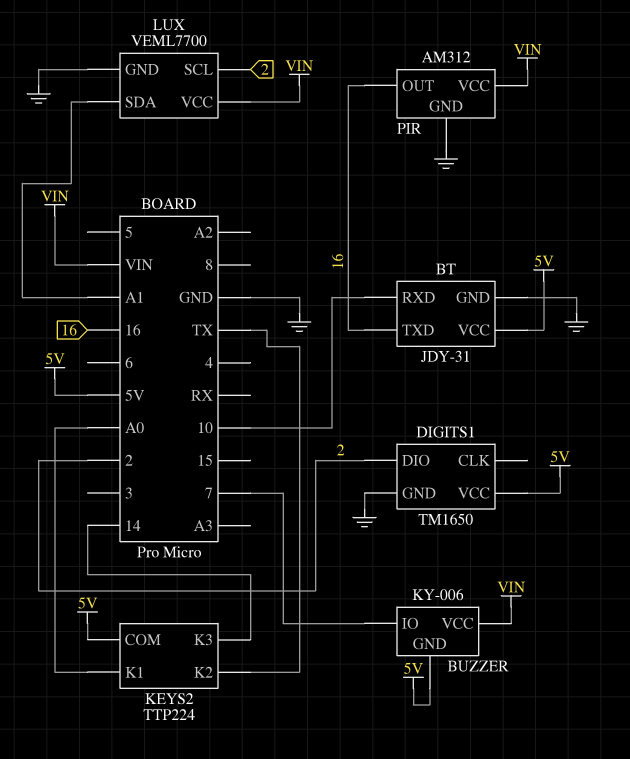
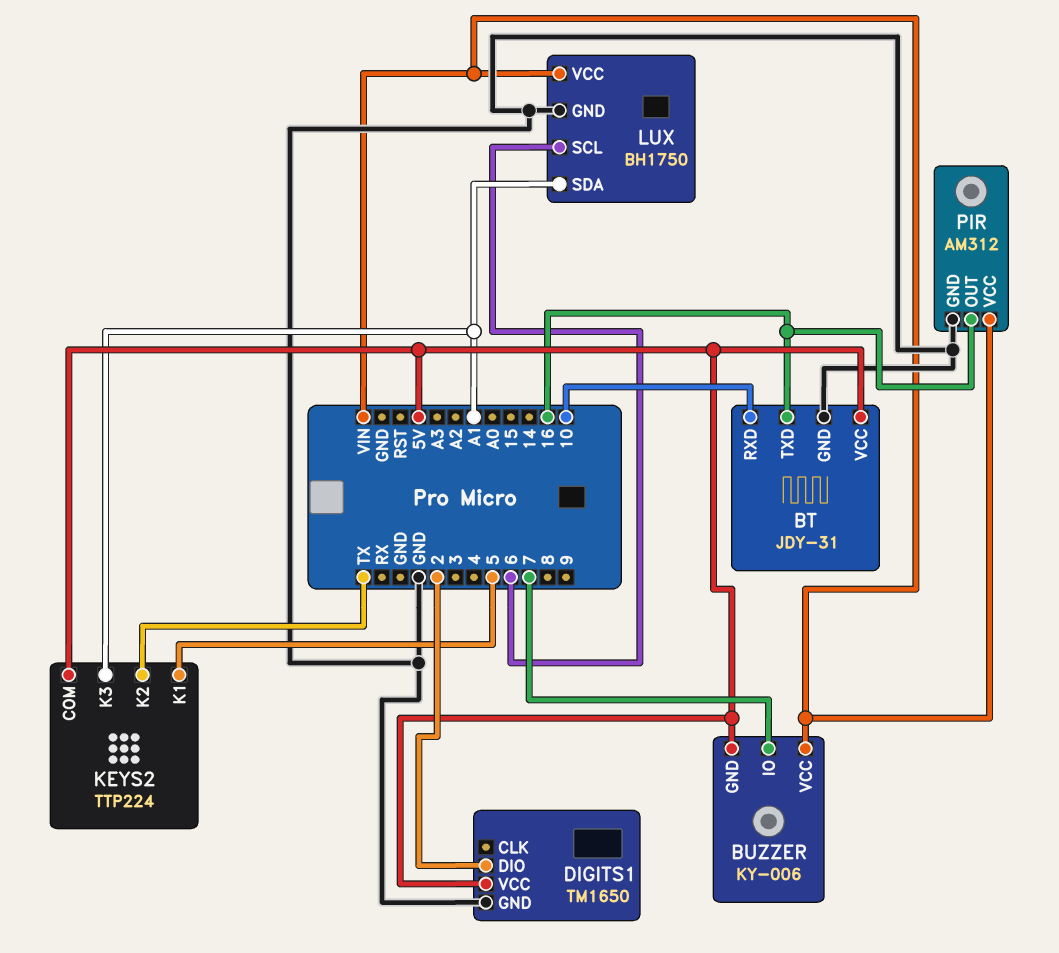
KEYS2 pin K1: A0 -> 5
KEYS2 pin K3: 14 -> A1
LUX: VEML7700 -> BH1750
LUX pin SCL: 2 -> 6

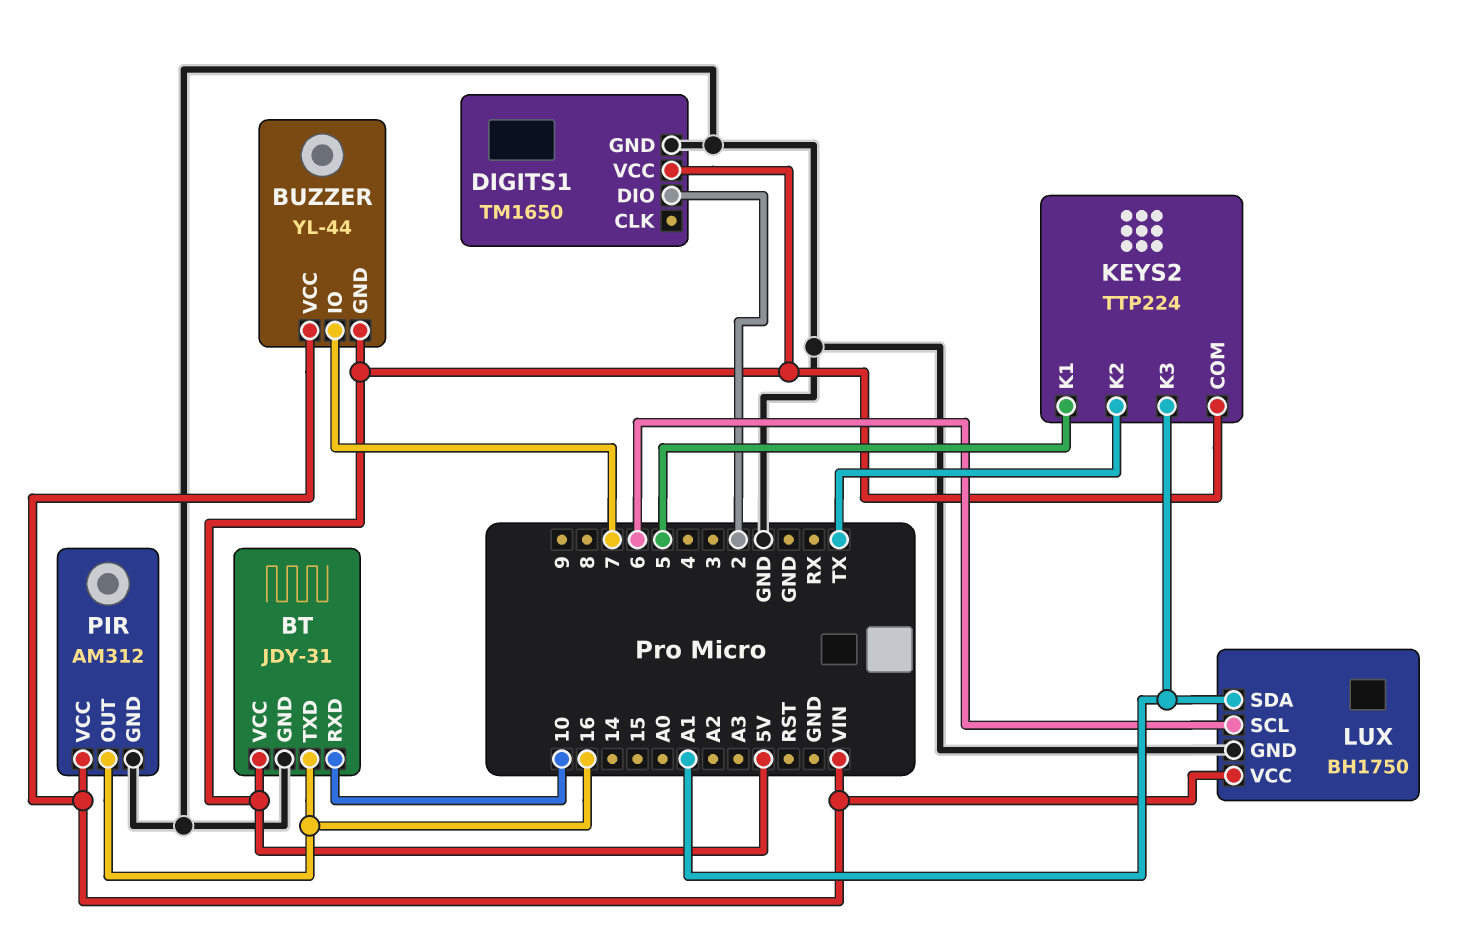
BUZZER: KY-006 -> YL-44

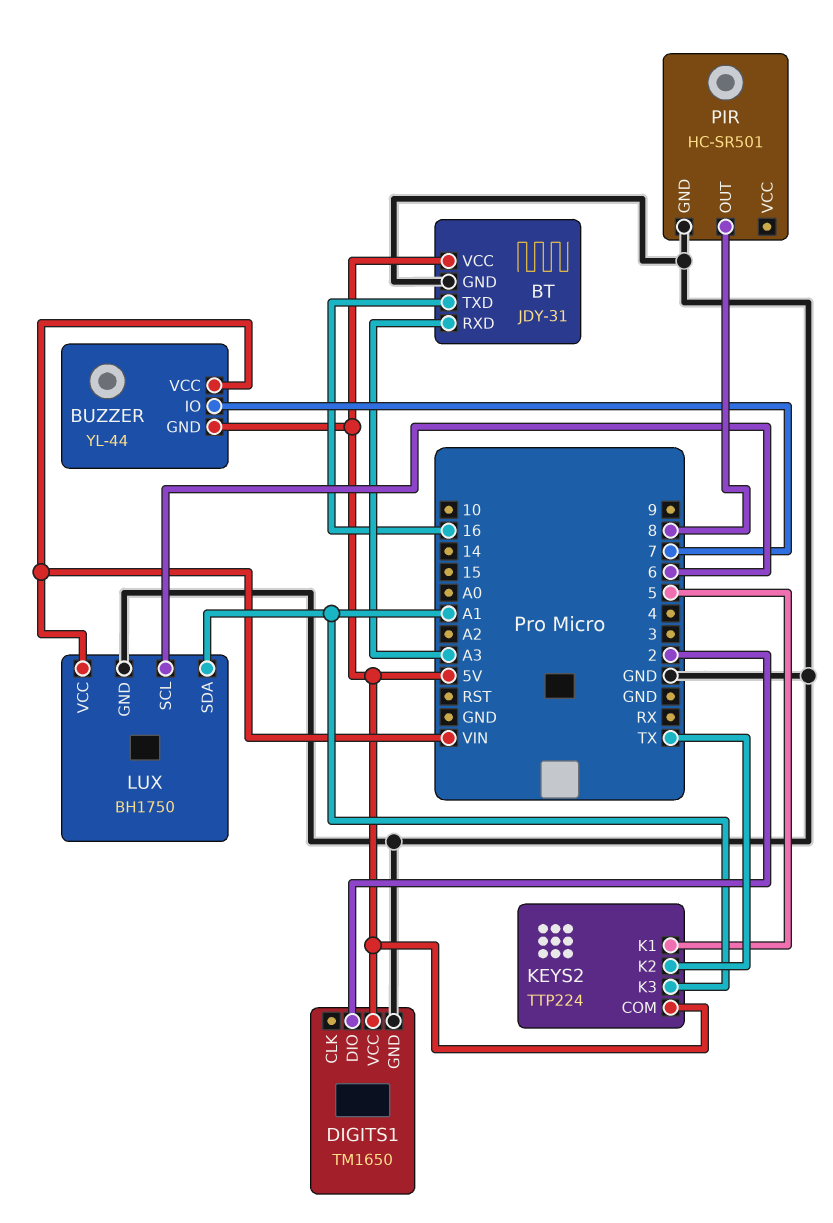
BT pin RXD: 10 -> A3
PIR: AM312 -> HC-SR501
PIR pin OUT: 16 -> 8
PIR pin VCC: VIN -> none

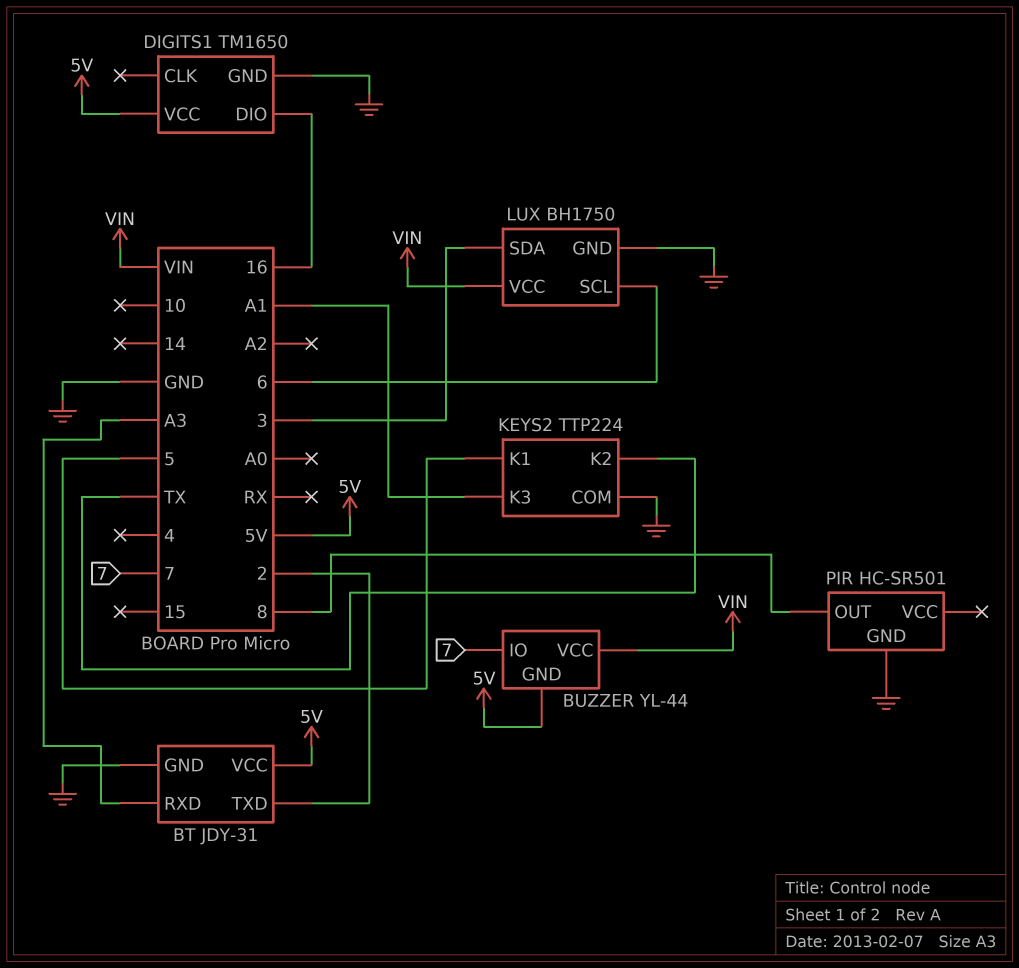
BT pin TXD: 16 -> 2
DIGITS1 pin DIO: 2 -> 16
KEYS2 pin COM: 5V -> GND
LUX pin SDA: A1 -> 3

